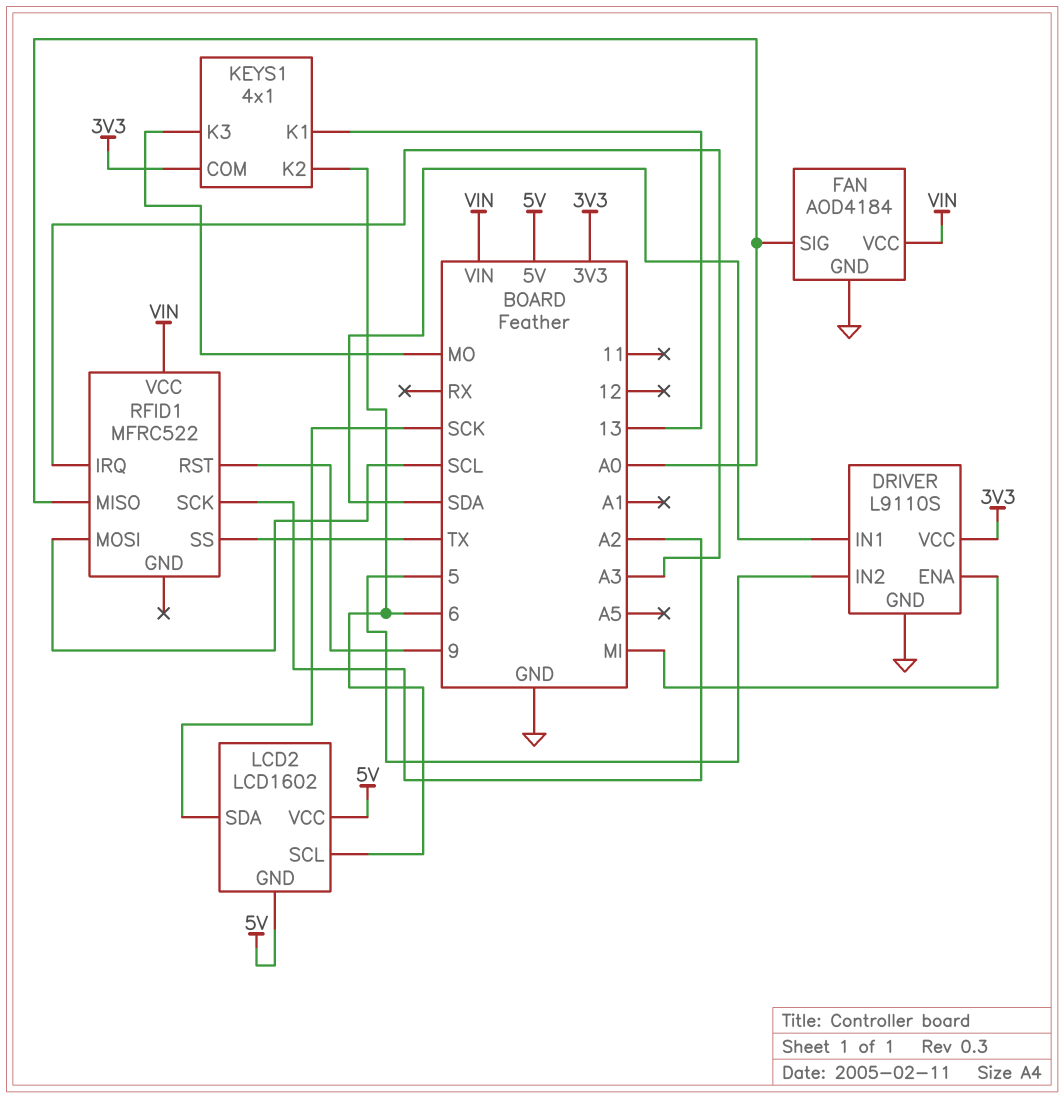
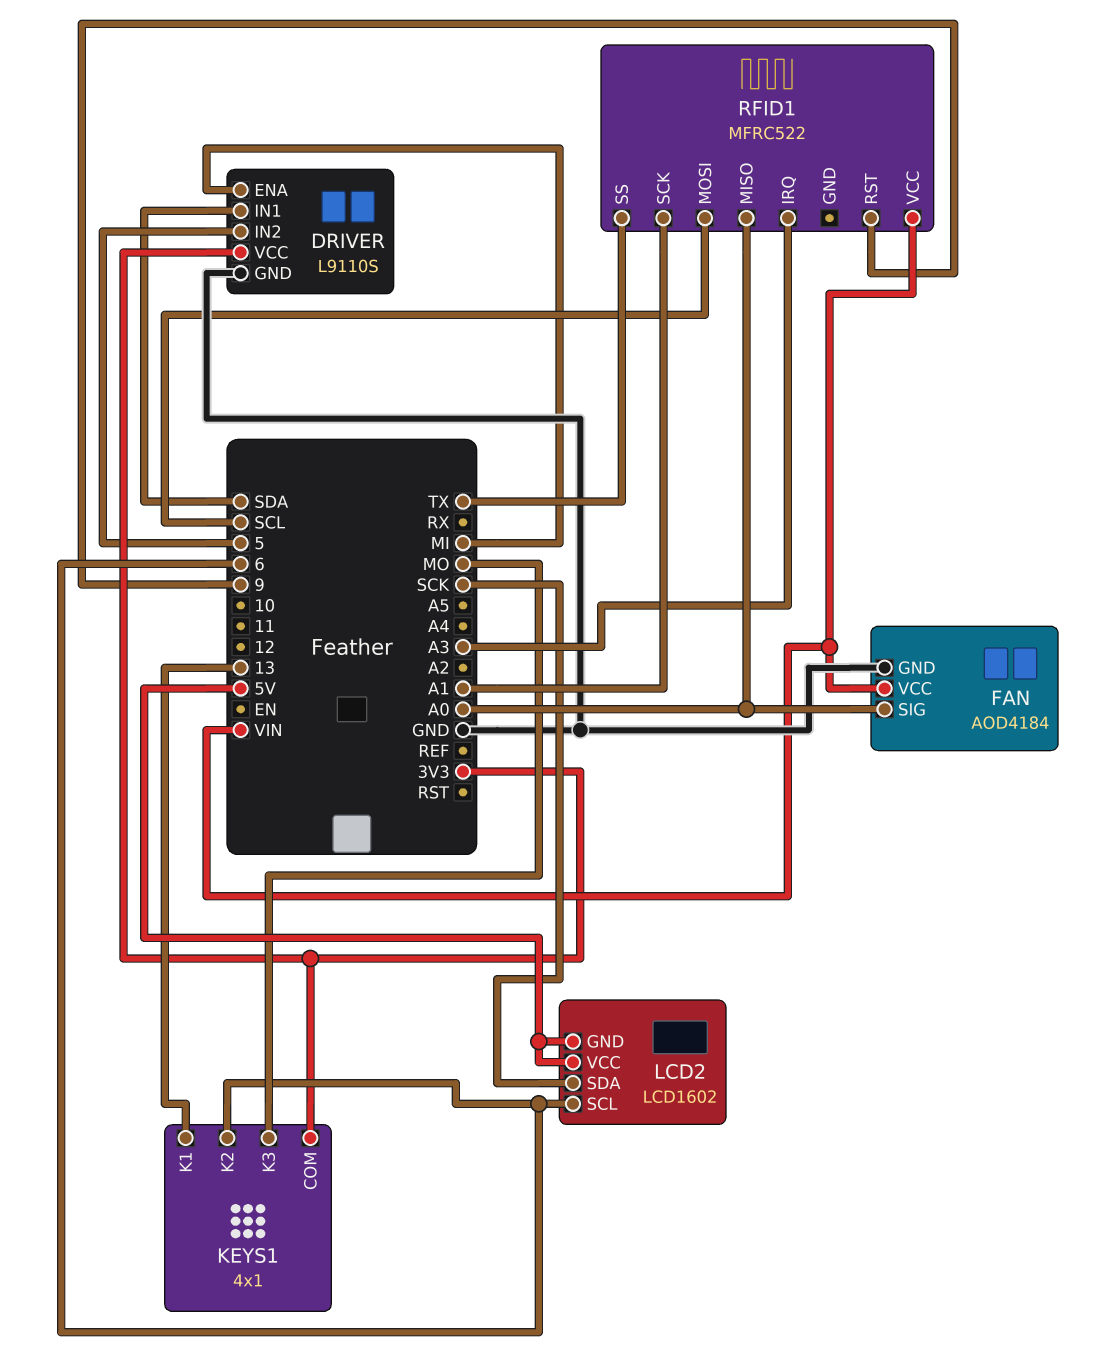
RFID1 pin SCK: A2 -> A1

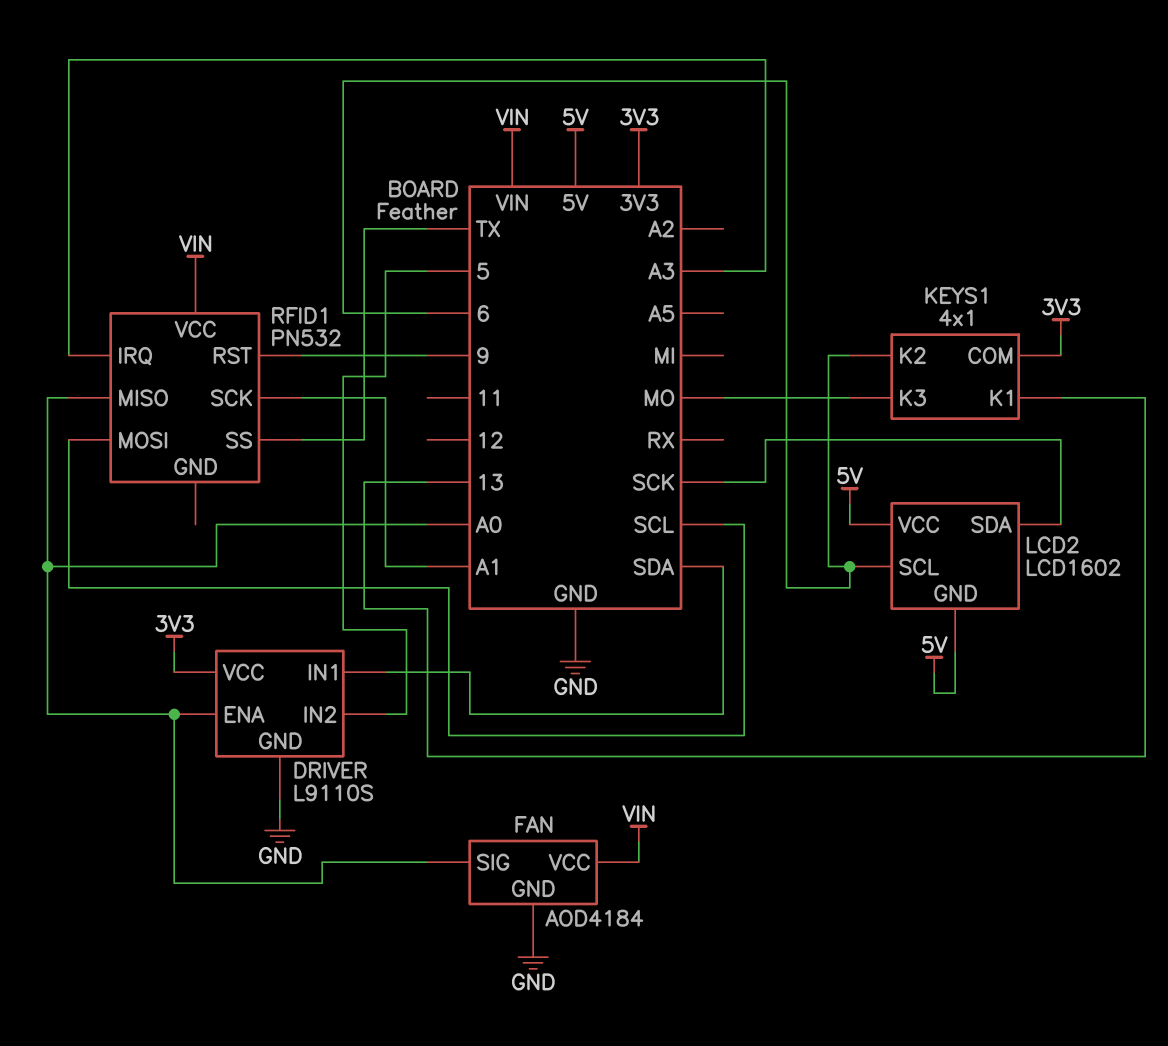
DRIVER pin ENA: MI -> A0
RFID1: MFRC522 -> PN532

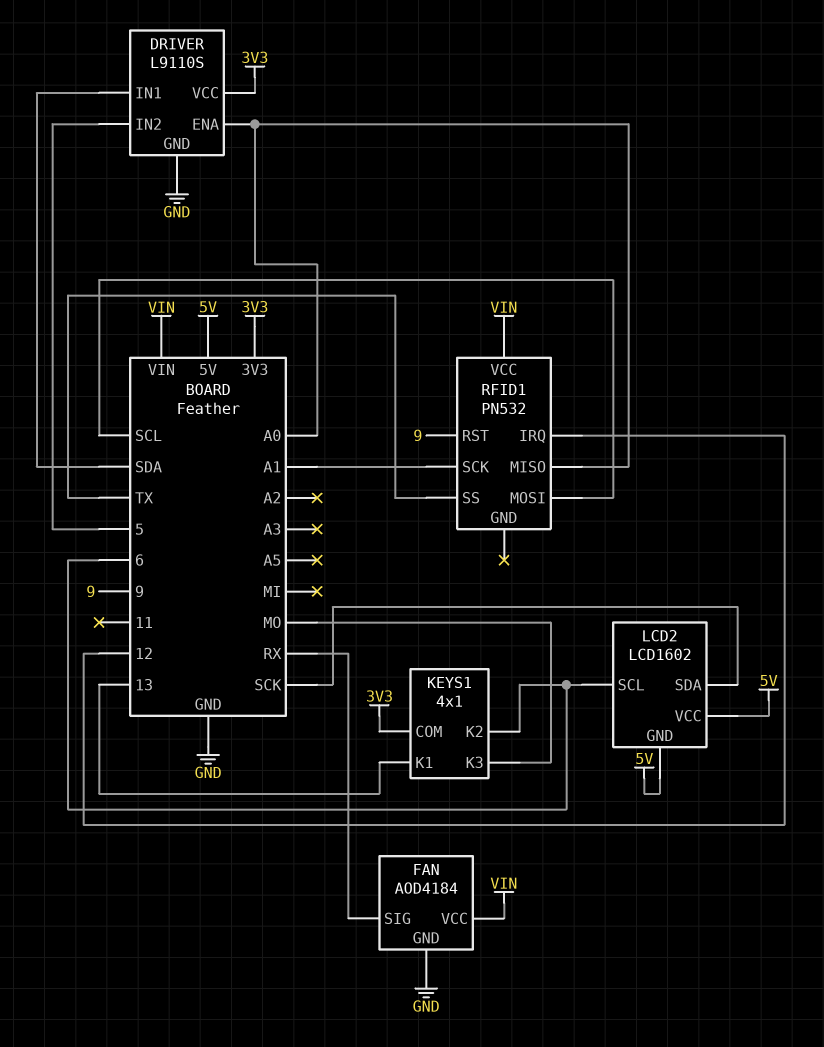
FAN pin SIG: A0 -> RX
RFID1 pin IRQ: A3 -> 12

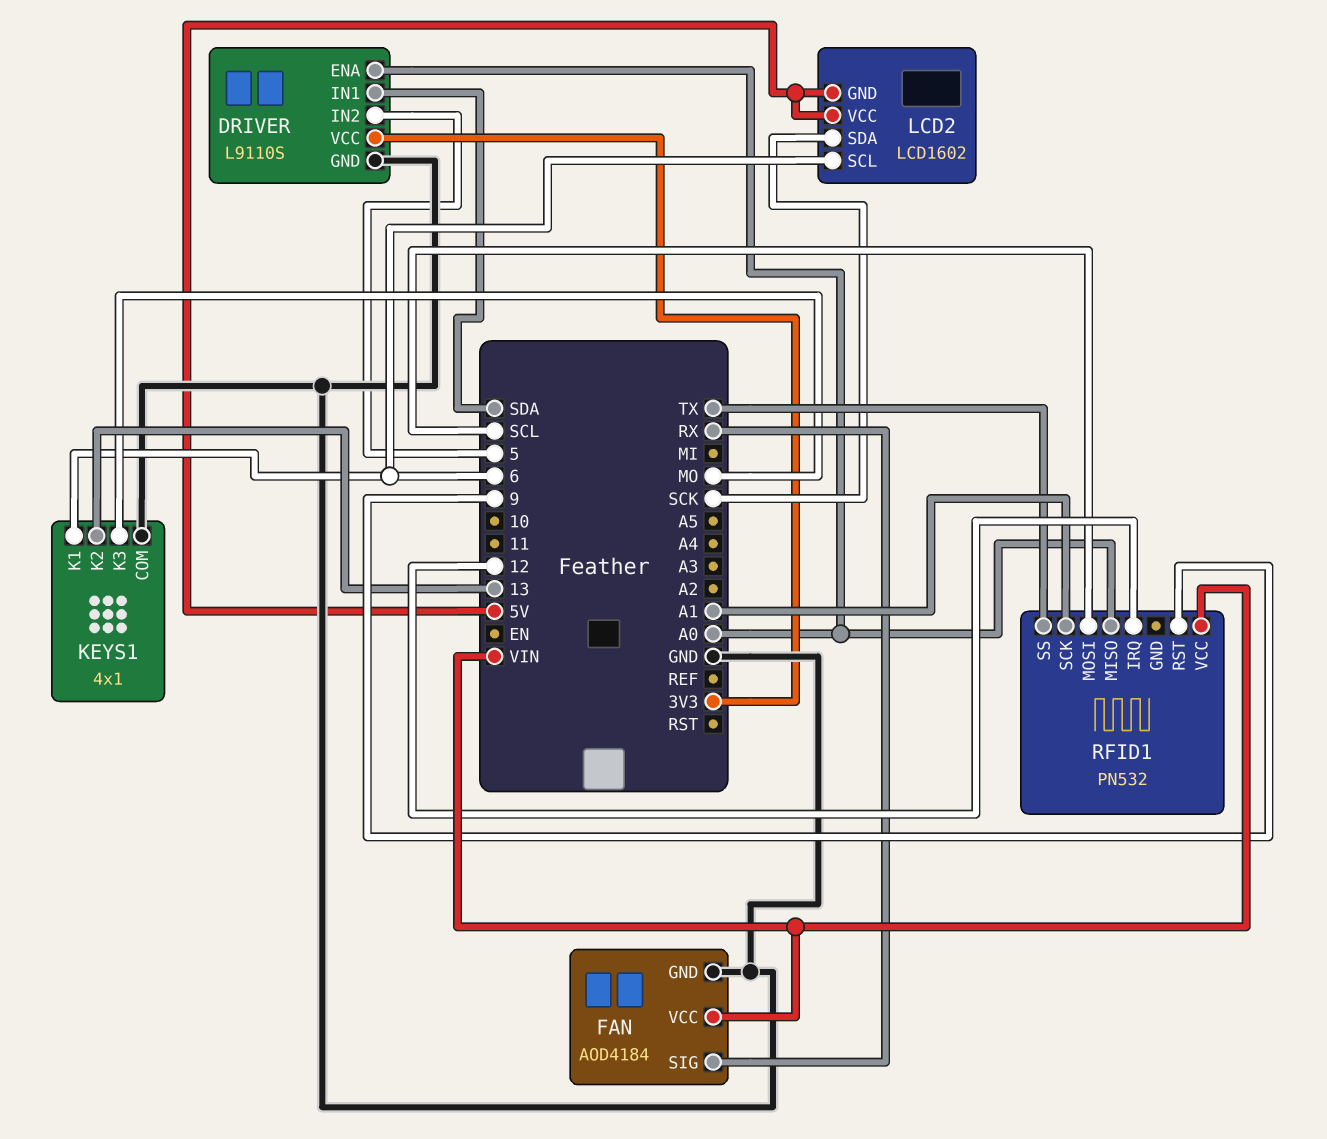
KEYS1 pin COM: 3V3 -> GND
KEYS1 pin K1: 13 -> 6
KEYS1 pin K2: 6 -> 13

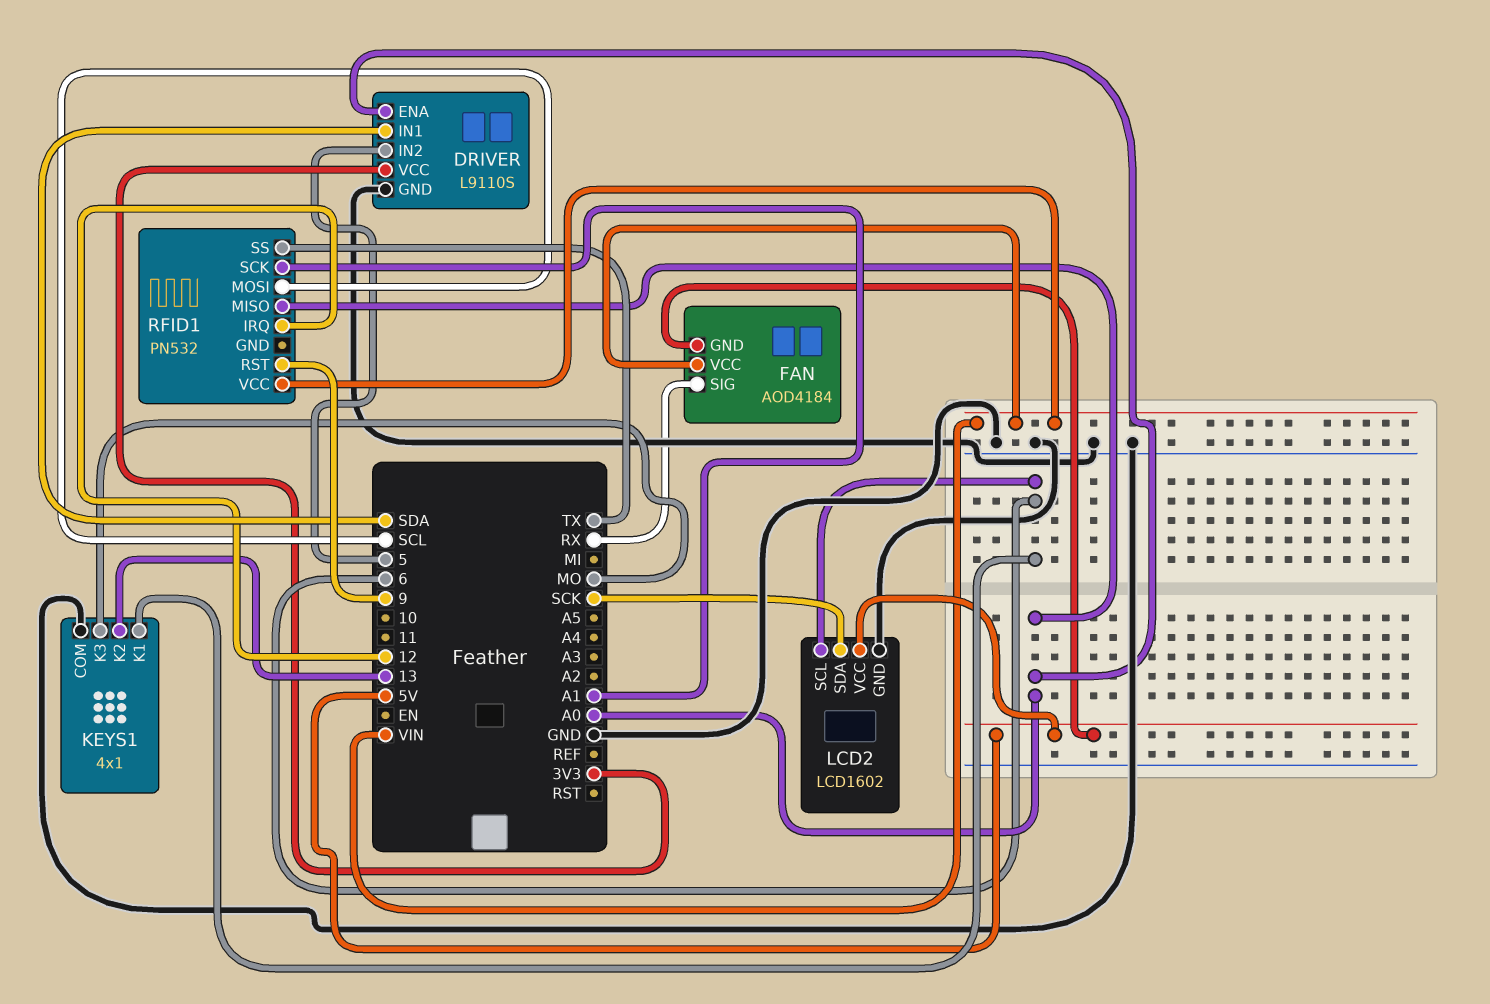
FAN pin GND: GND -> 5V
LCD2 pin GND: 5V -> GND

